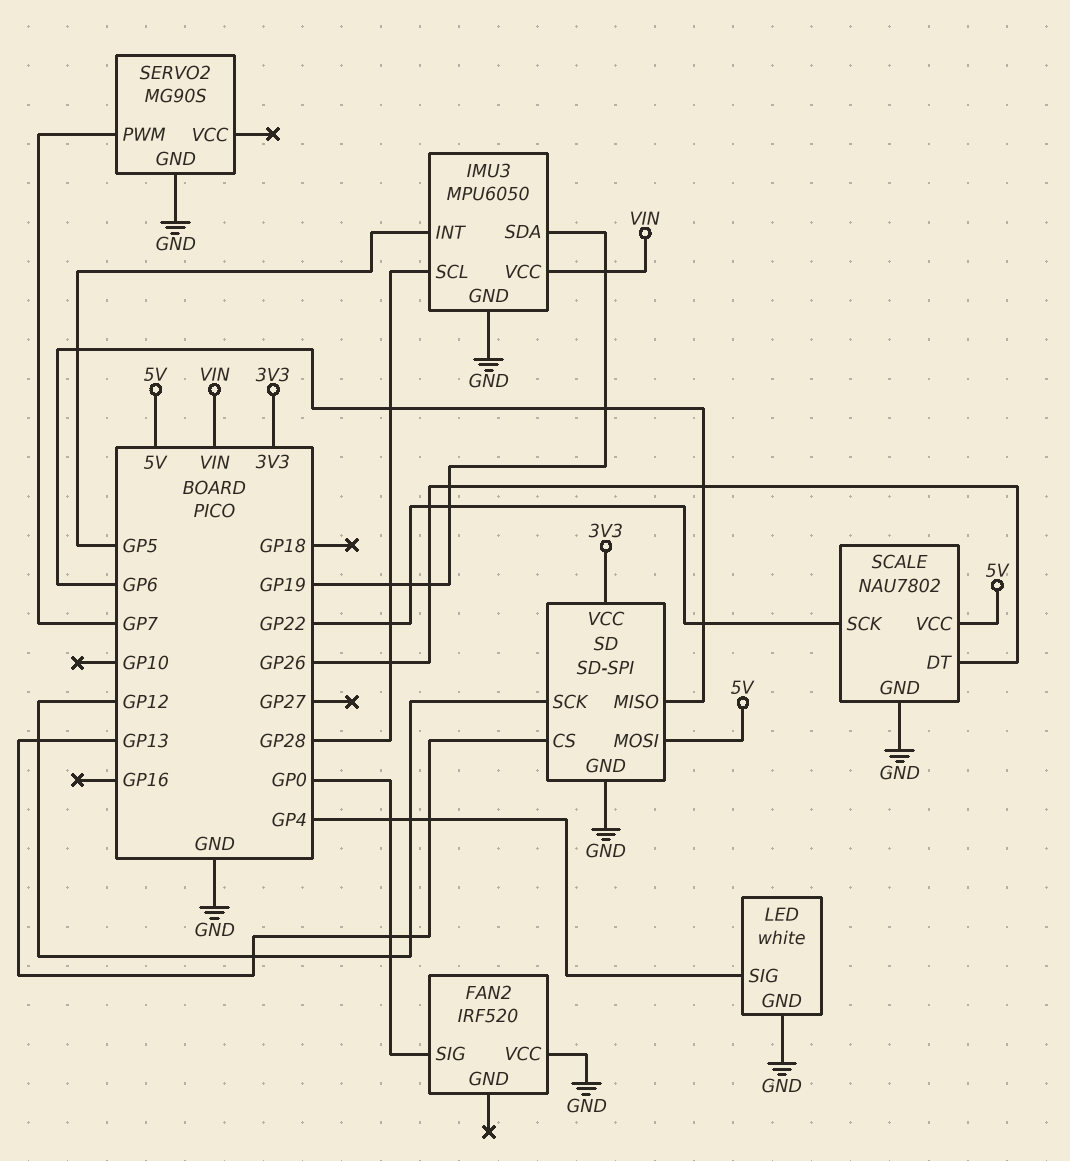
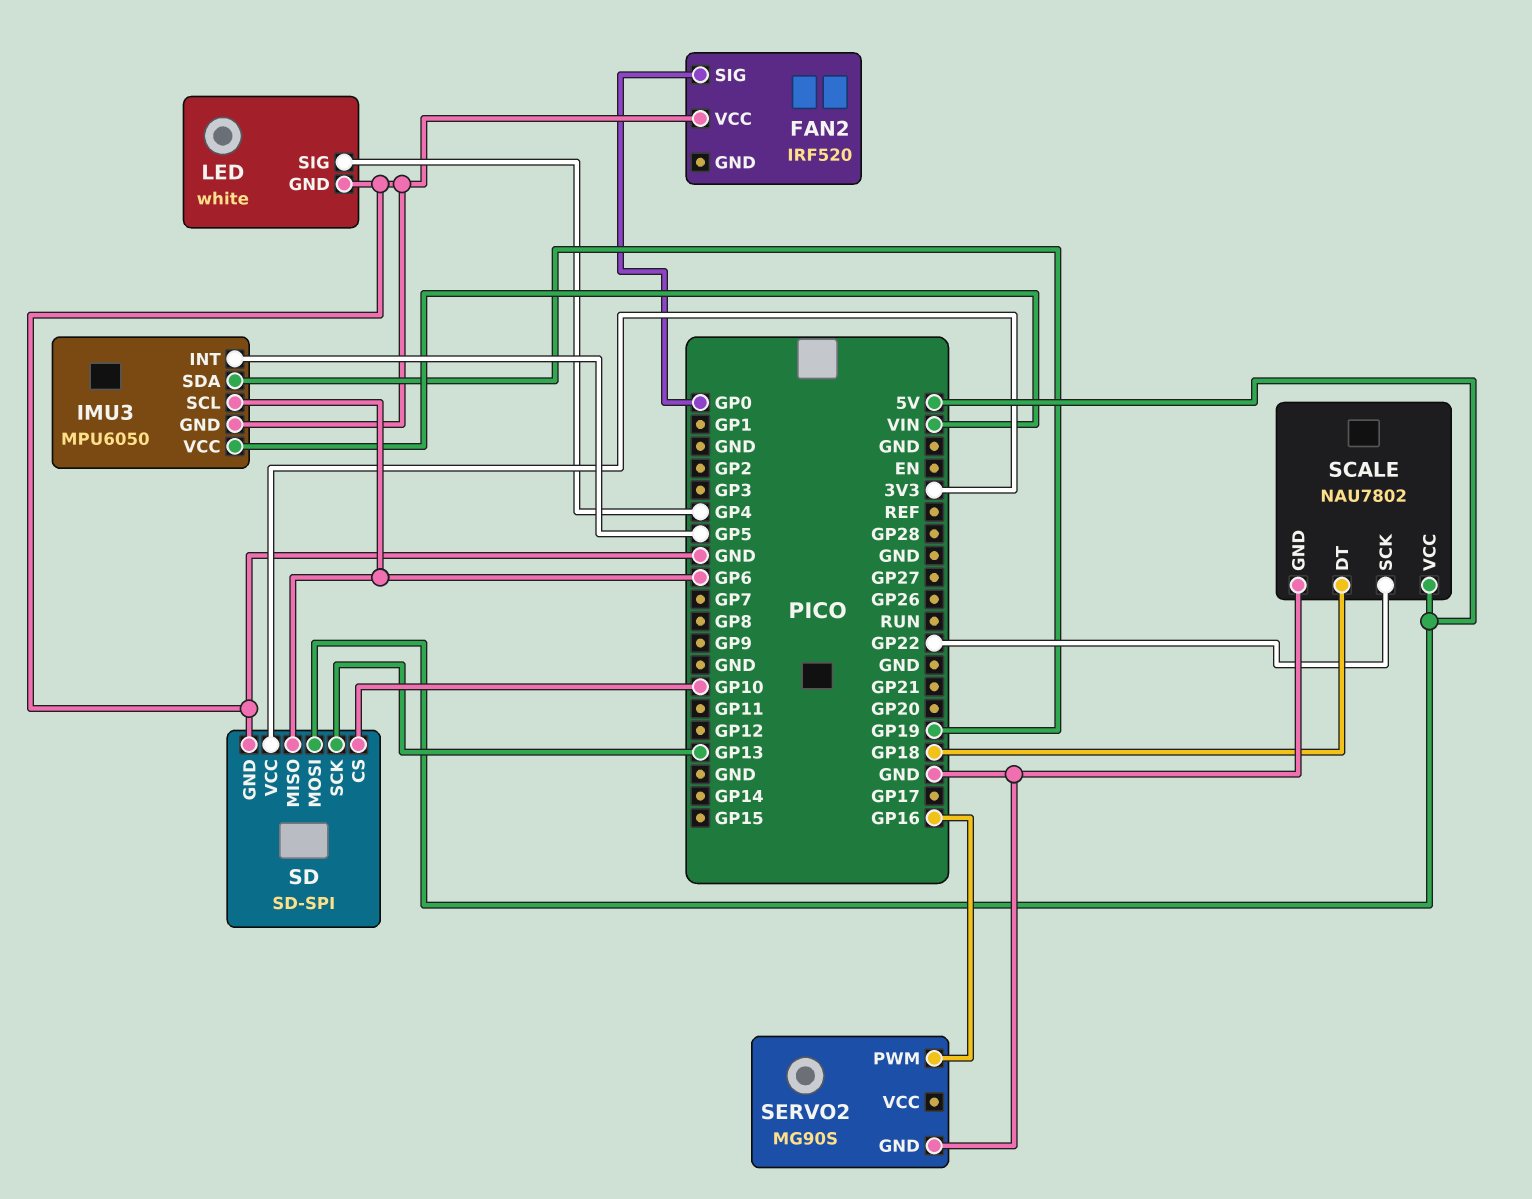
IMU3 pin SCL: GP28 -> GP6
SCALE pin DT: GP26 -> GP18
SD pin CS: GP13 -> GP10
SD pin SCK: GP12 -> GP13
SERVO2 pin PWM: GP7 -> GP16

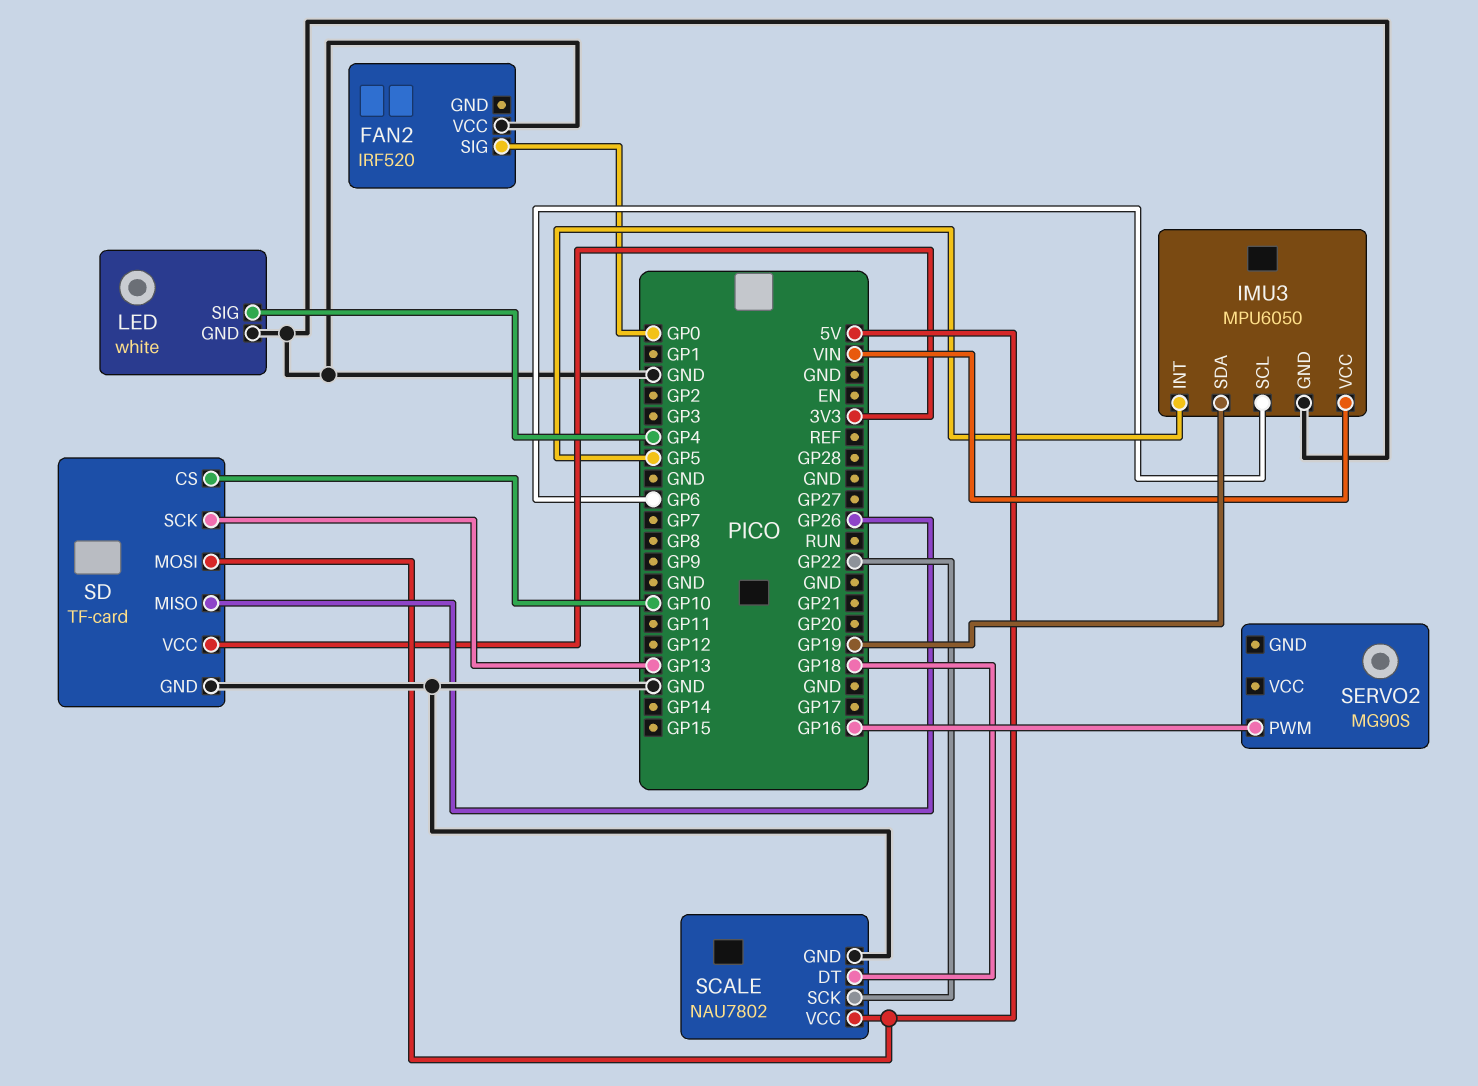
SD: SD-SPI -> TF-card
SD pin MISO: GP6 -> GP26
SERVO2 pin GND: GND -> none

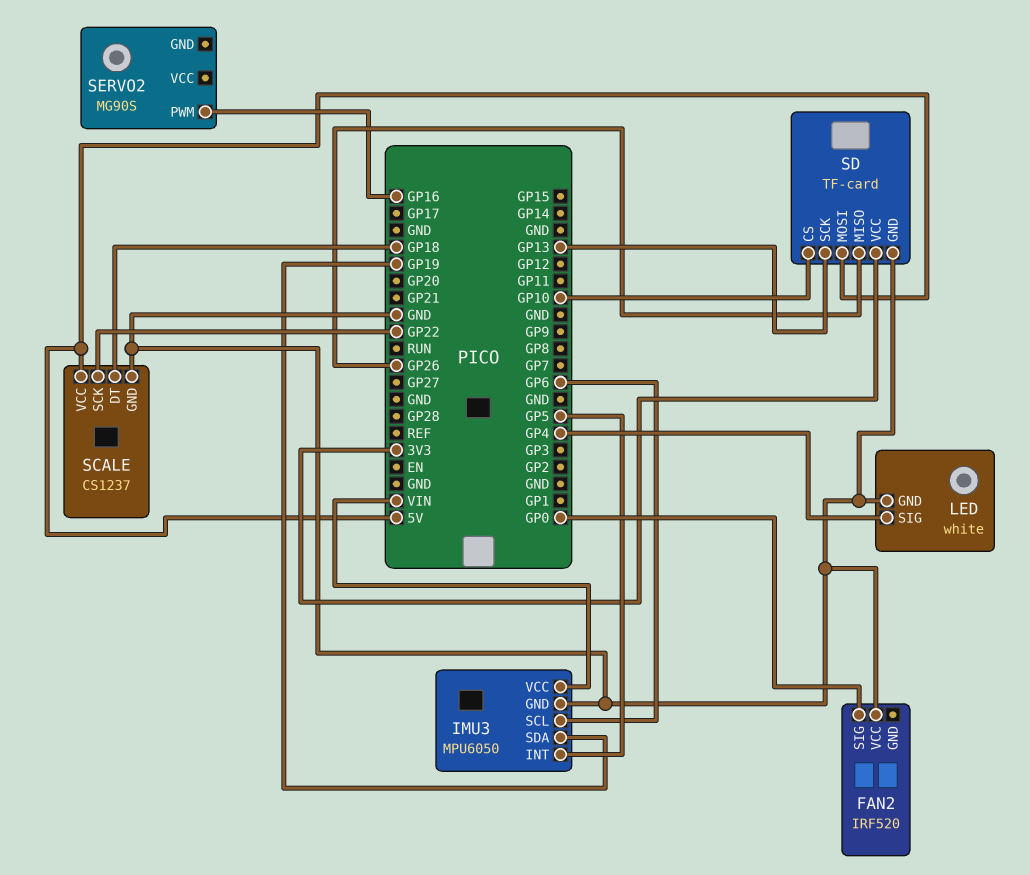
SCALE: NAU7802 -> CS1237

